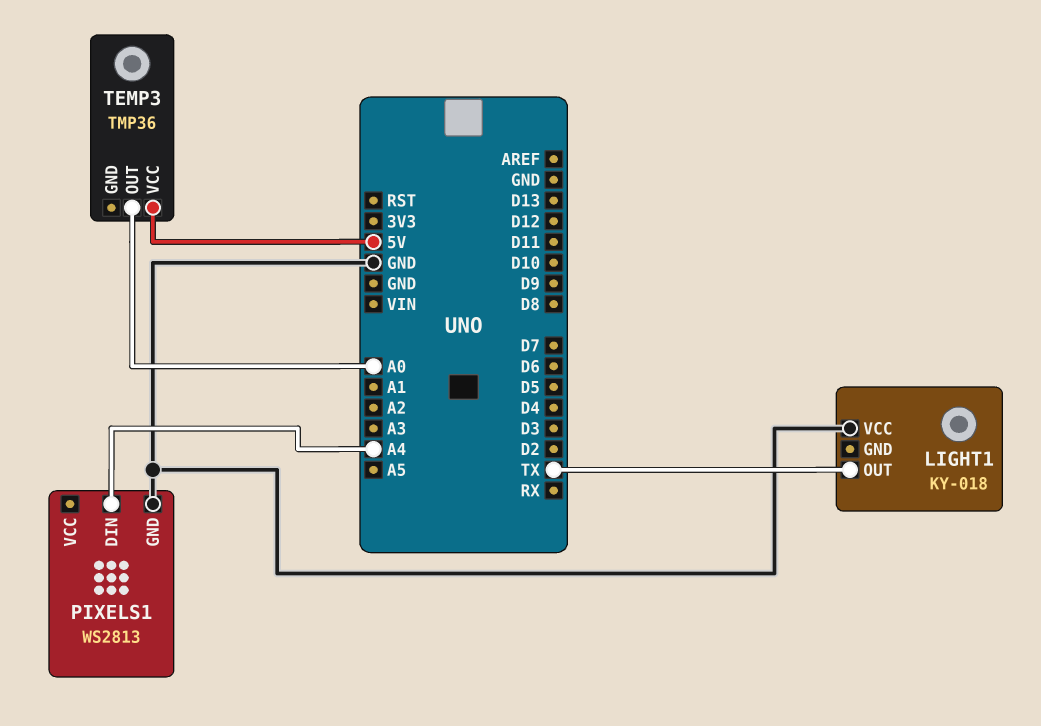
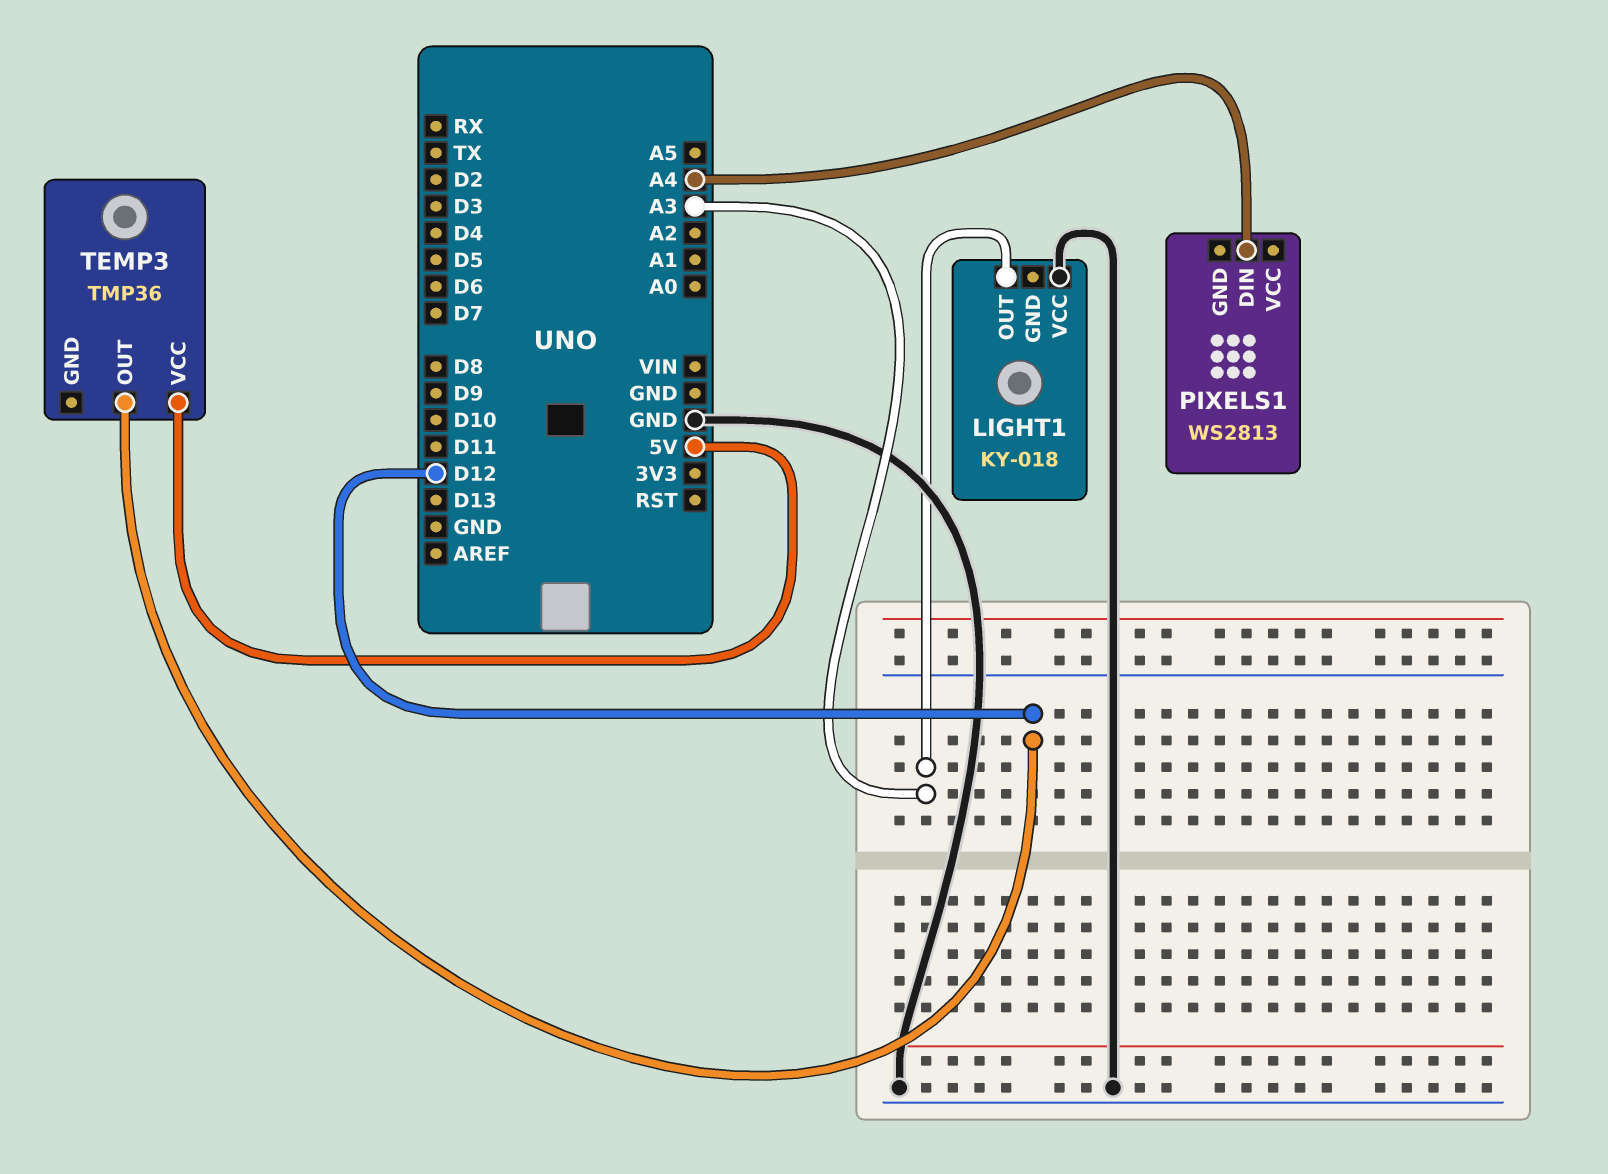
LIGHT1 pin OUT: TX -> A3
PIXELS1 pin GND: GND -> none
TEMP3 pin OUT: A0 -> D12

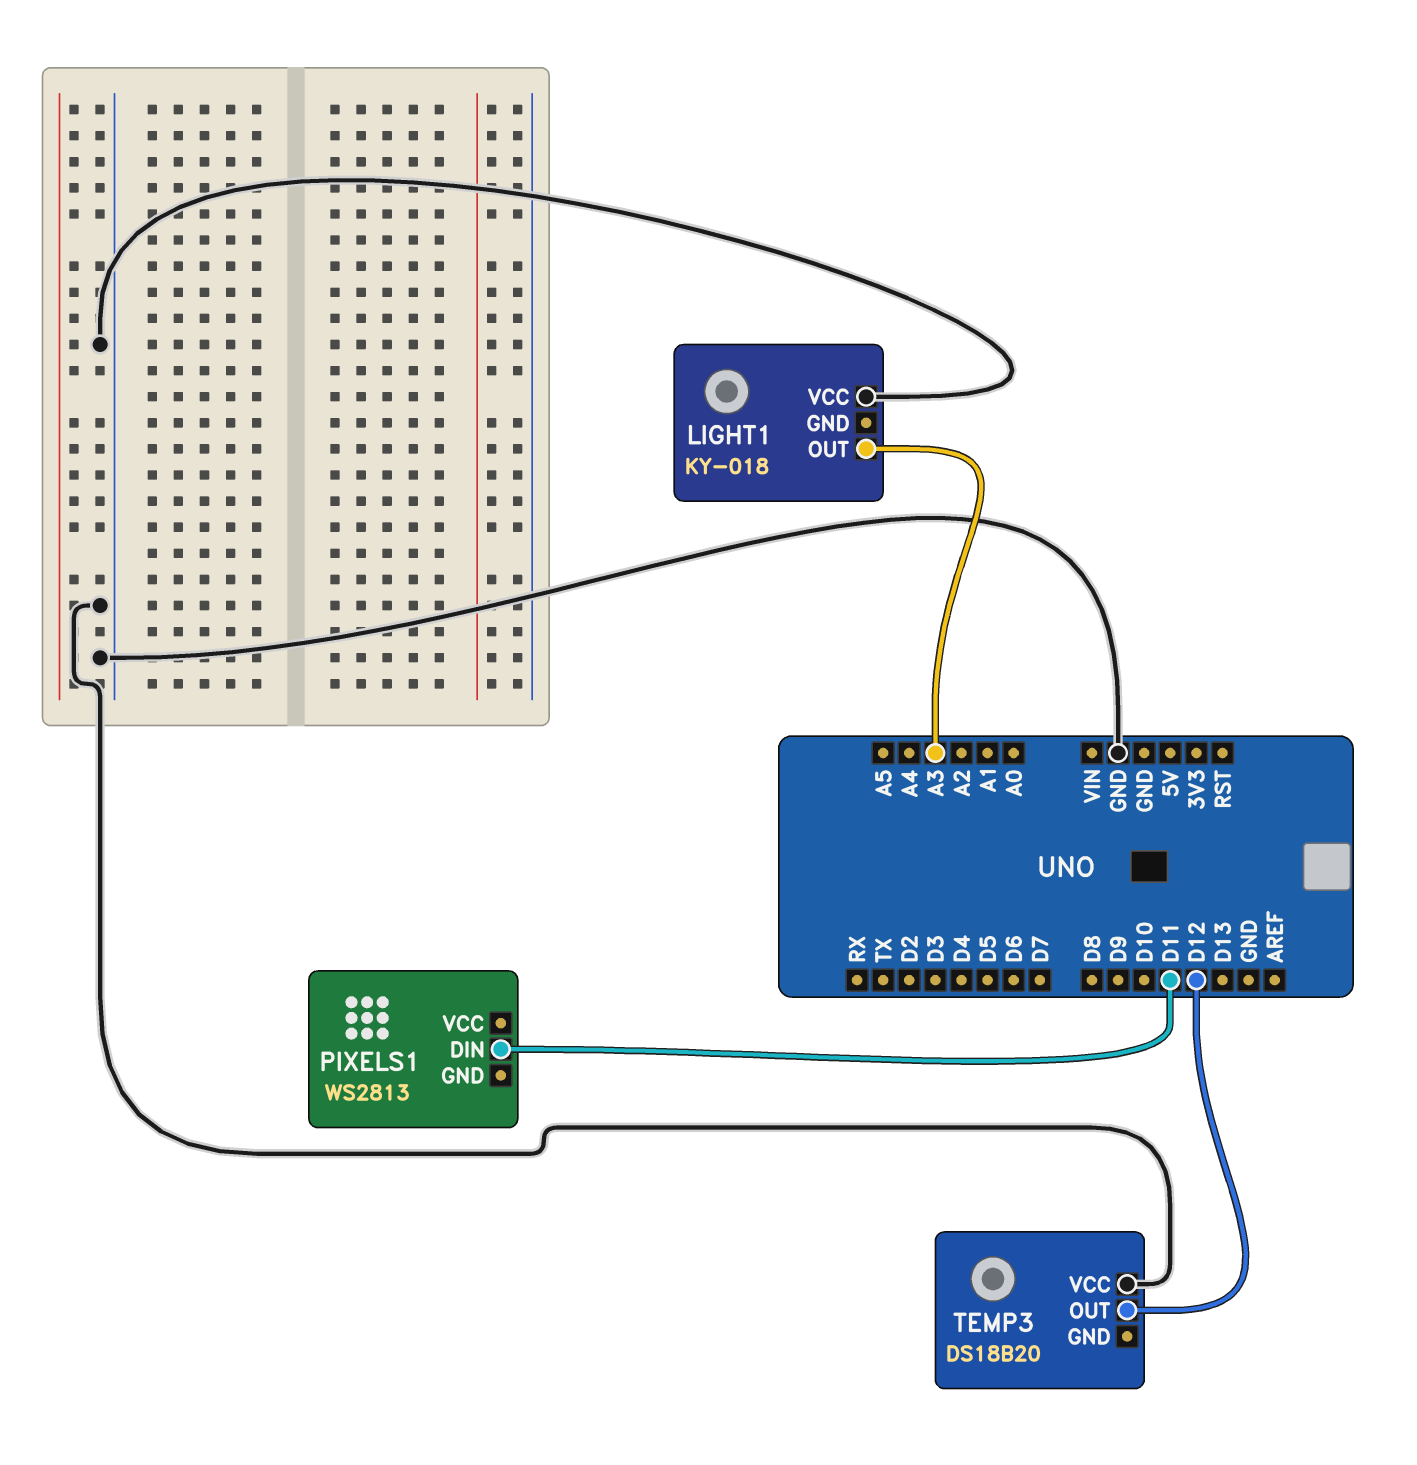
PIXELS1 pin DIN: A4 -> D11
TEMP3: TMP36 -> DS18B20
TEMP3 pin VCC: 5V -> GND

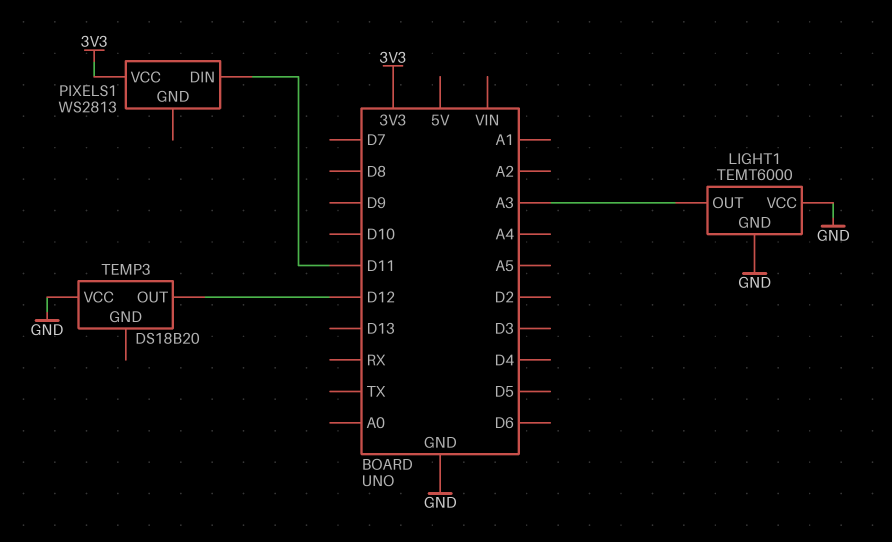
LIGHT1: KY-018 -> TEMT6000
LIGHT1 pin GND: none -> GND
PIXELS1 pin VCC: none -> 3V3

